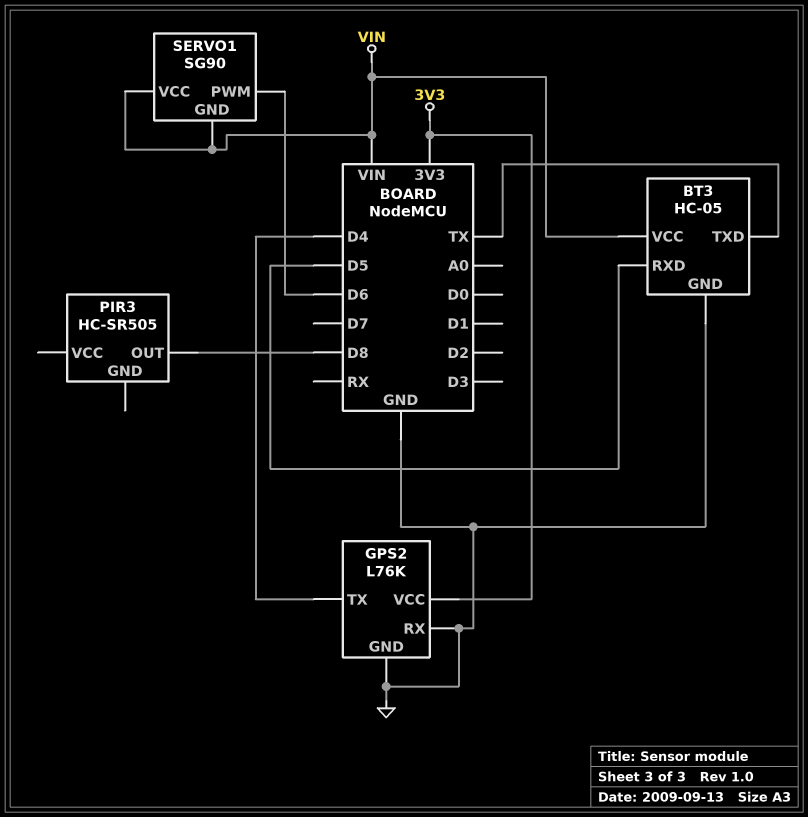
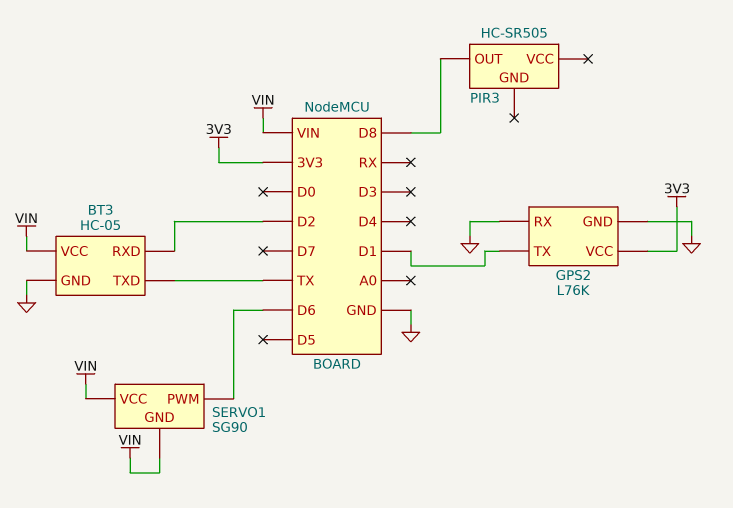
BT3 pin RXD: D5 -> D2
GPS2 pin TX: D4 -> D1

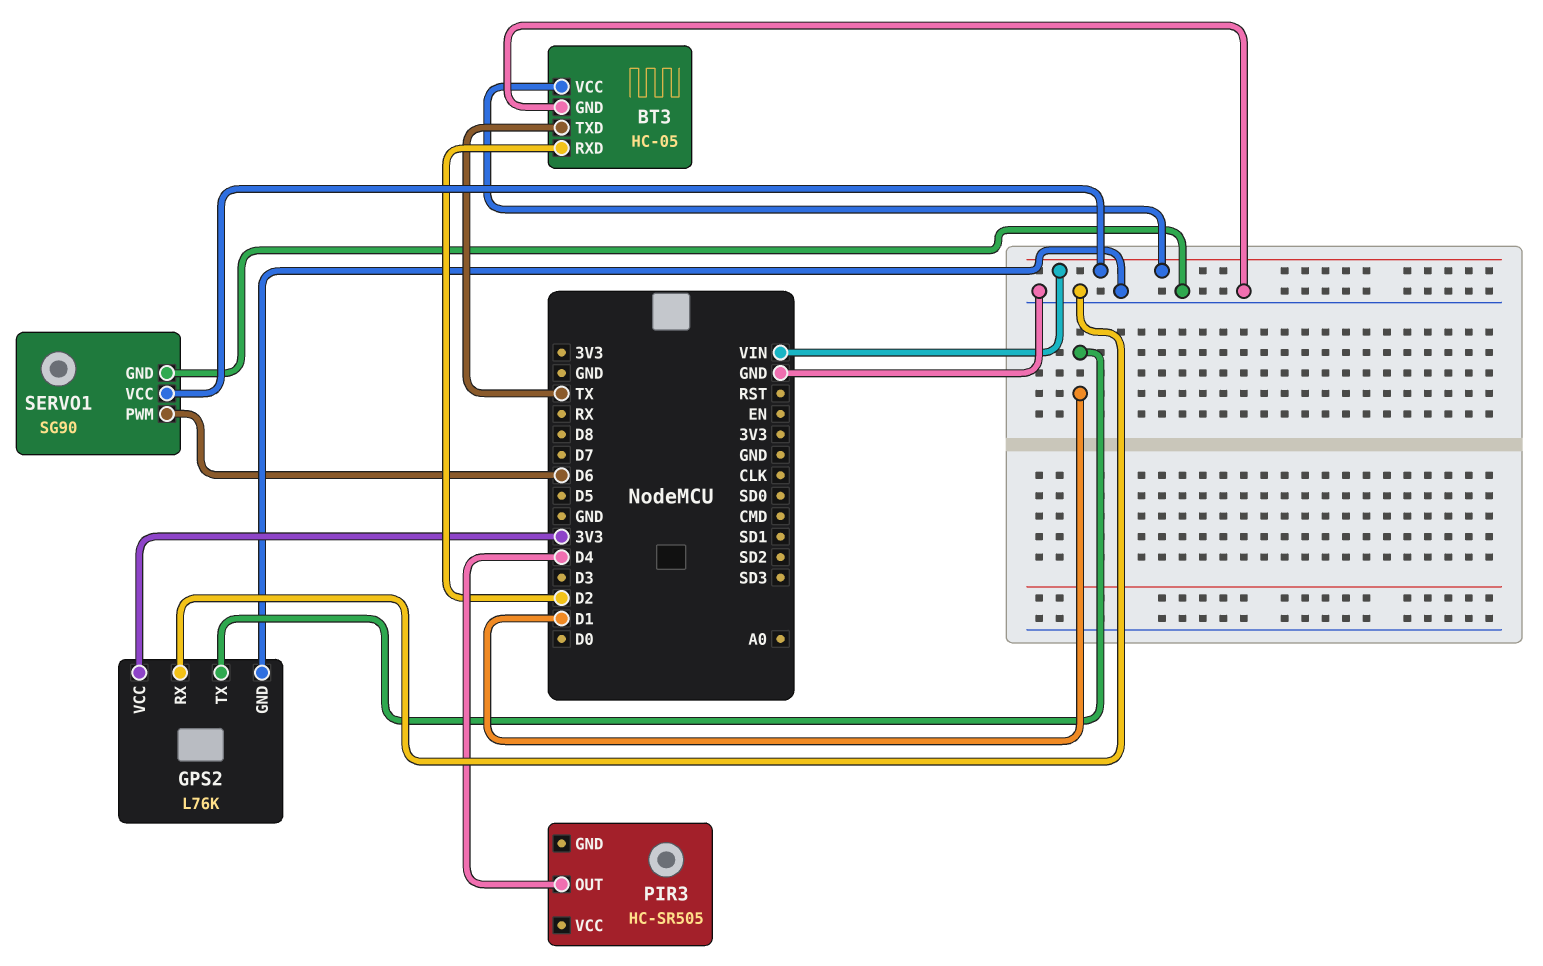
PIR3 pin OUT: D8 -> D4
SERVO1 pin GND: VIN -> GND

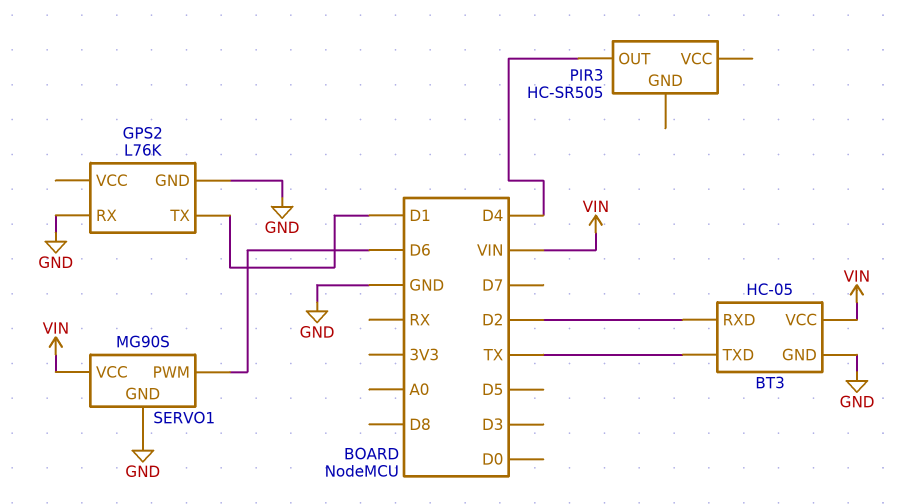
GPS2 pin VCC: 3V3 -> none
SERVO1: SG90 -> MG90S

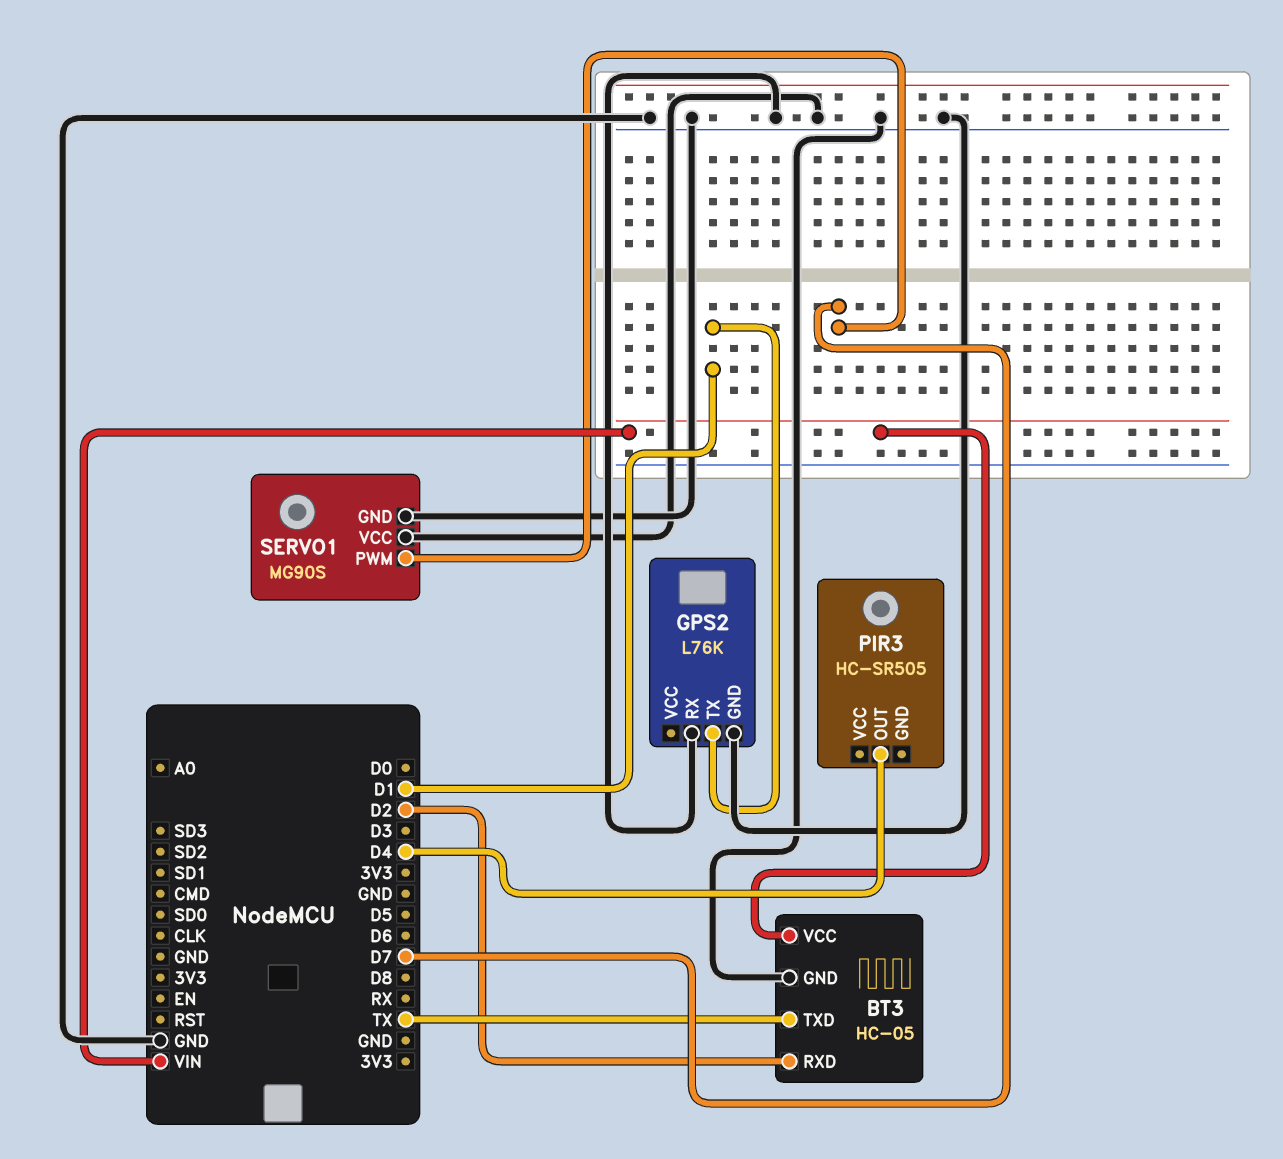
SERVO1 pin PWM: D6 -> D7
SERVO1 pin VCC: VIN -> GND

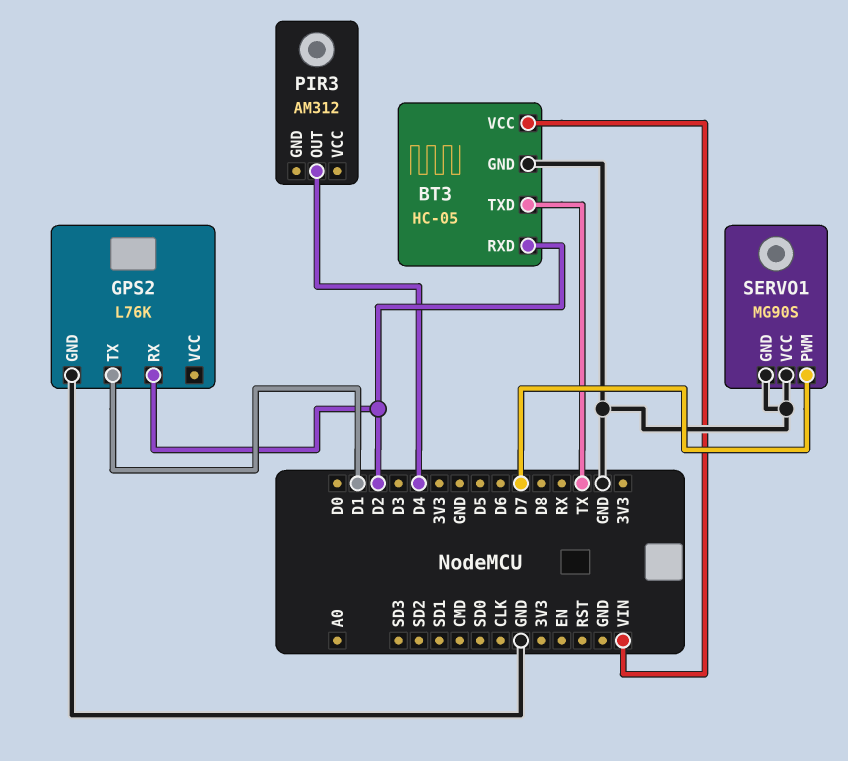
GPS2 pin RX: GND -> D2
PIR3: HC-SR505 -> AM312

